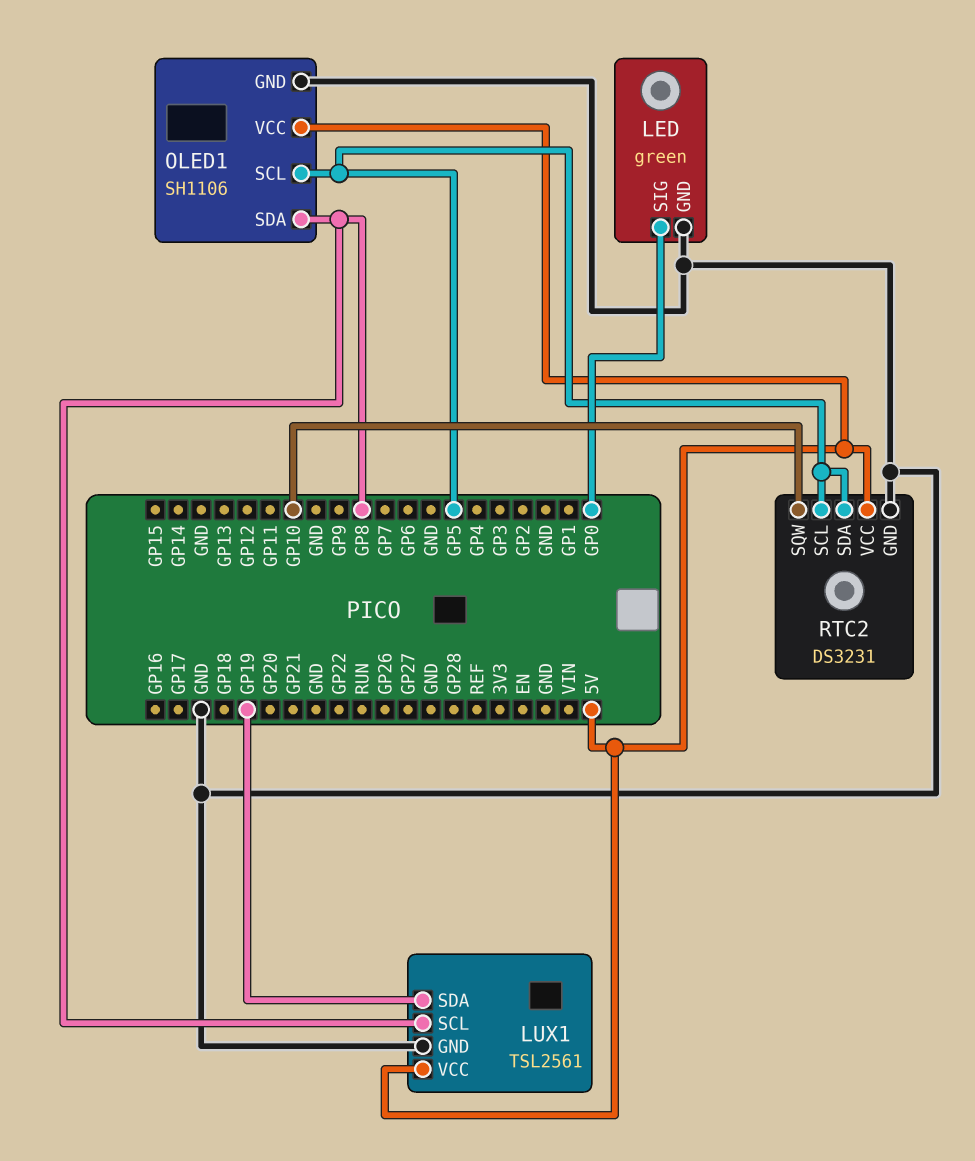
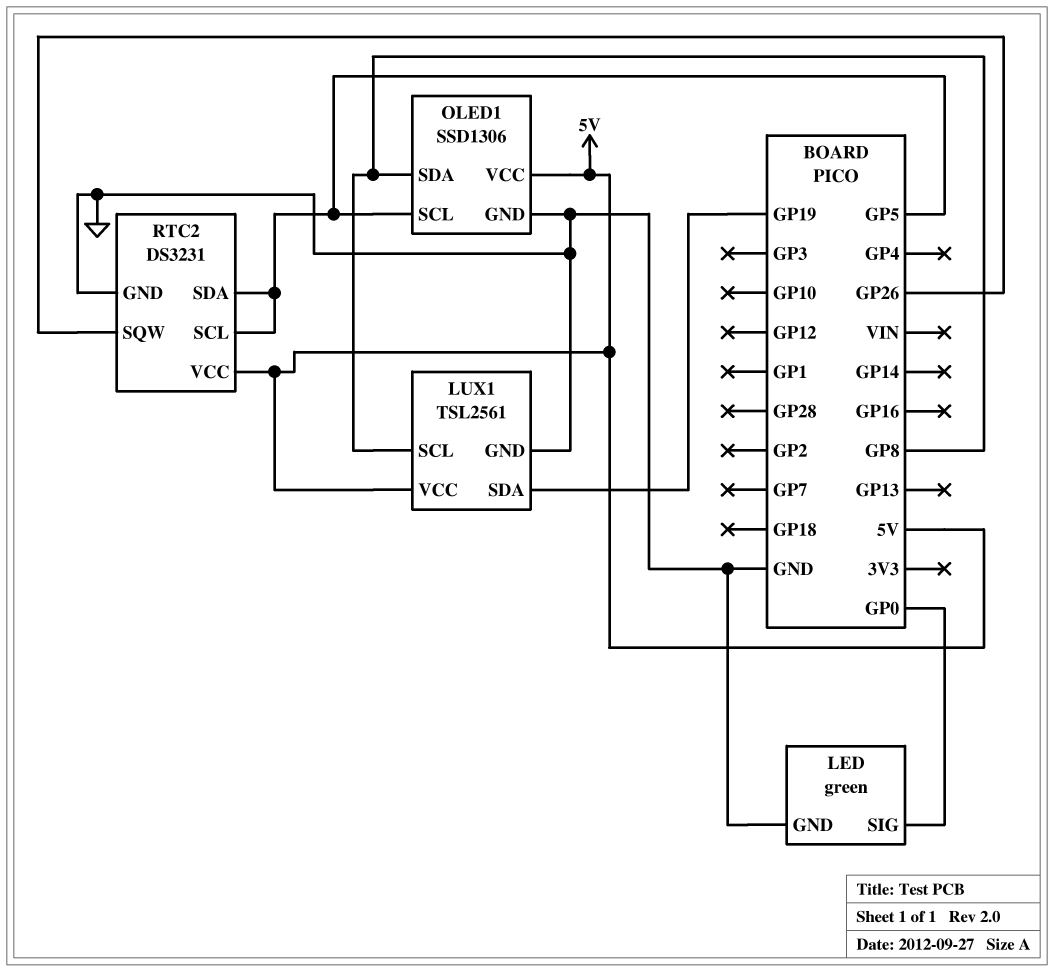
OLED1: SH1106 -> SSD1306
RTC2 pin SQW: GP10 -> GP26

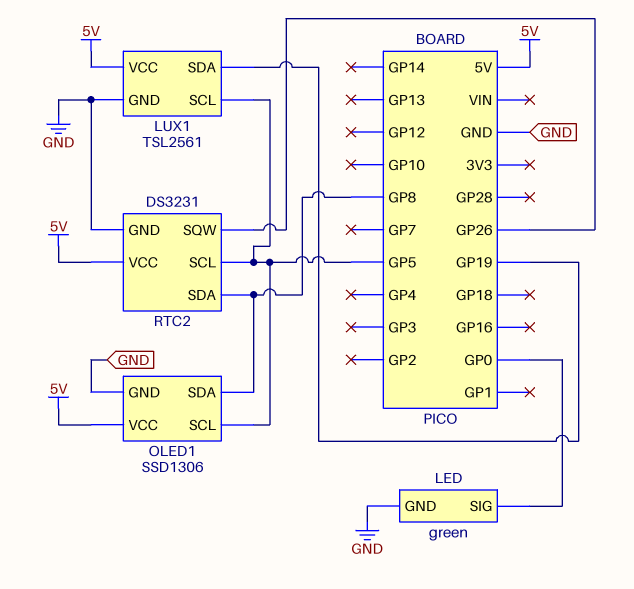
LUX1 pin SCL: GP8 -> GP5
RTC2 pin SDA: GP5 -> GP8

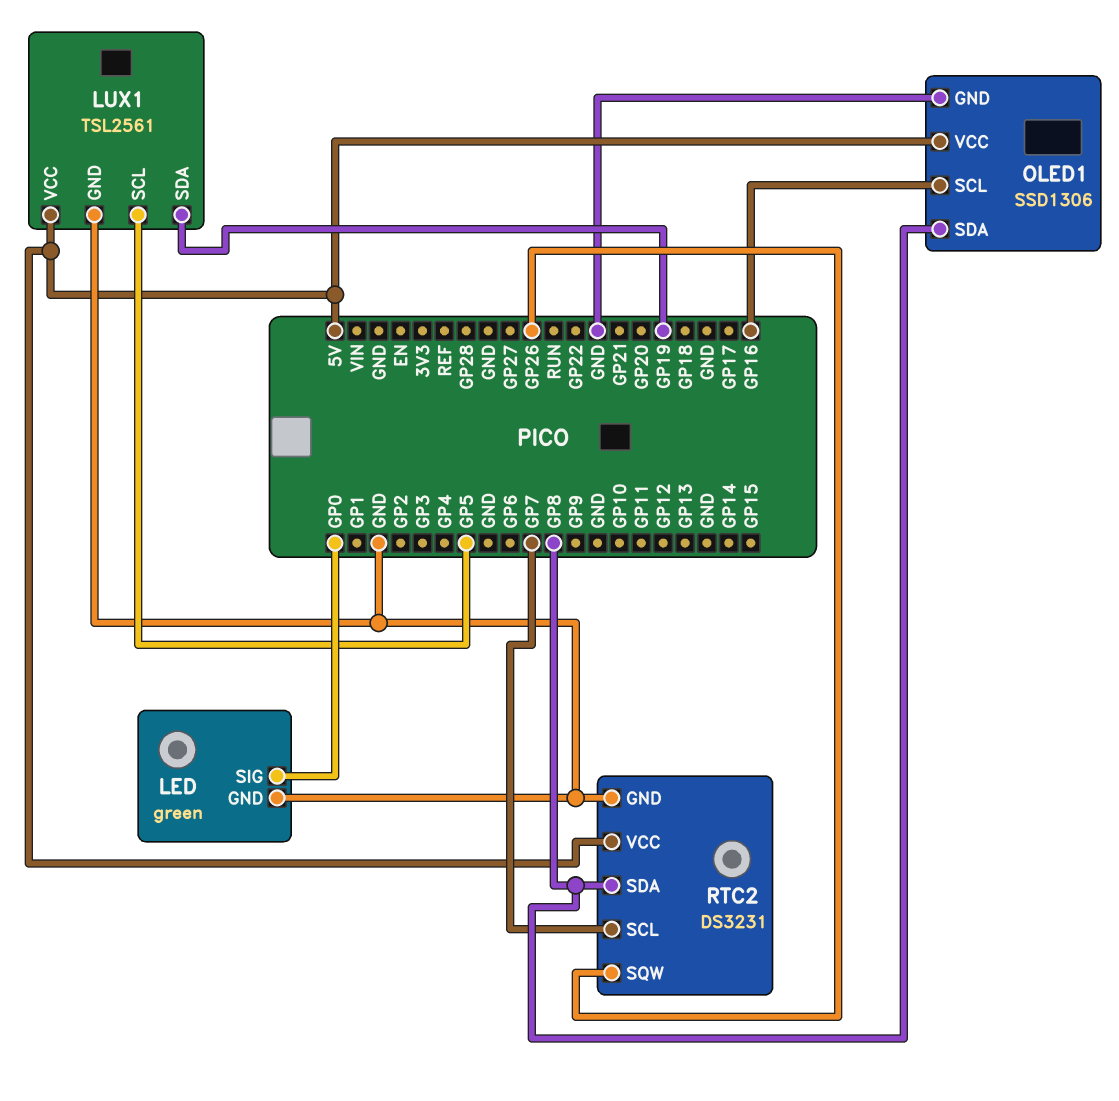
OLED1 pin SCL: GP5 -> GP16
RTC2 pin SCL: GP5 -> GP7

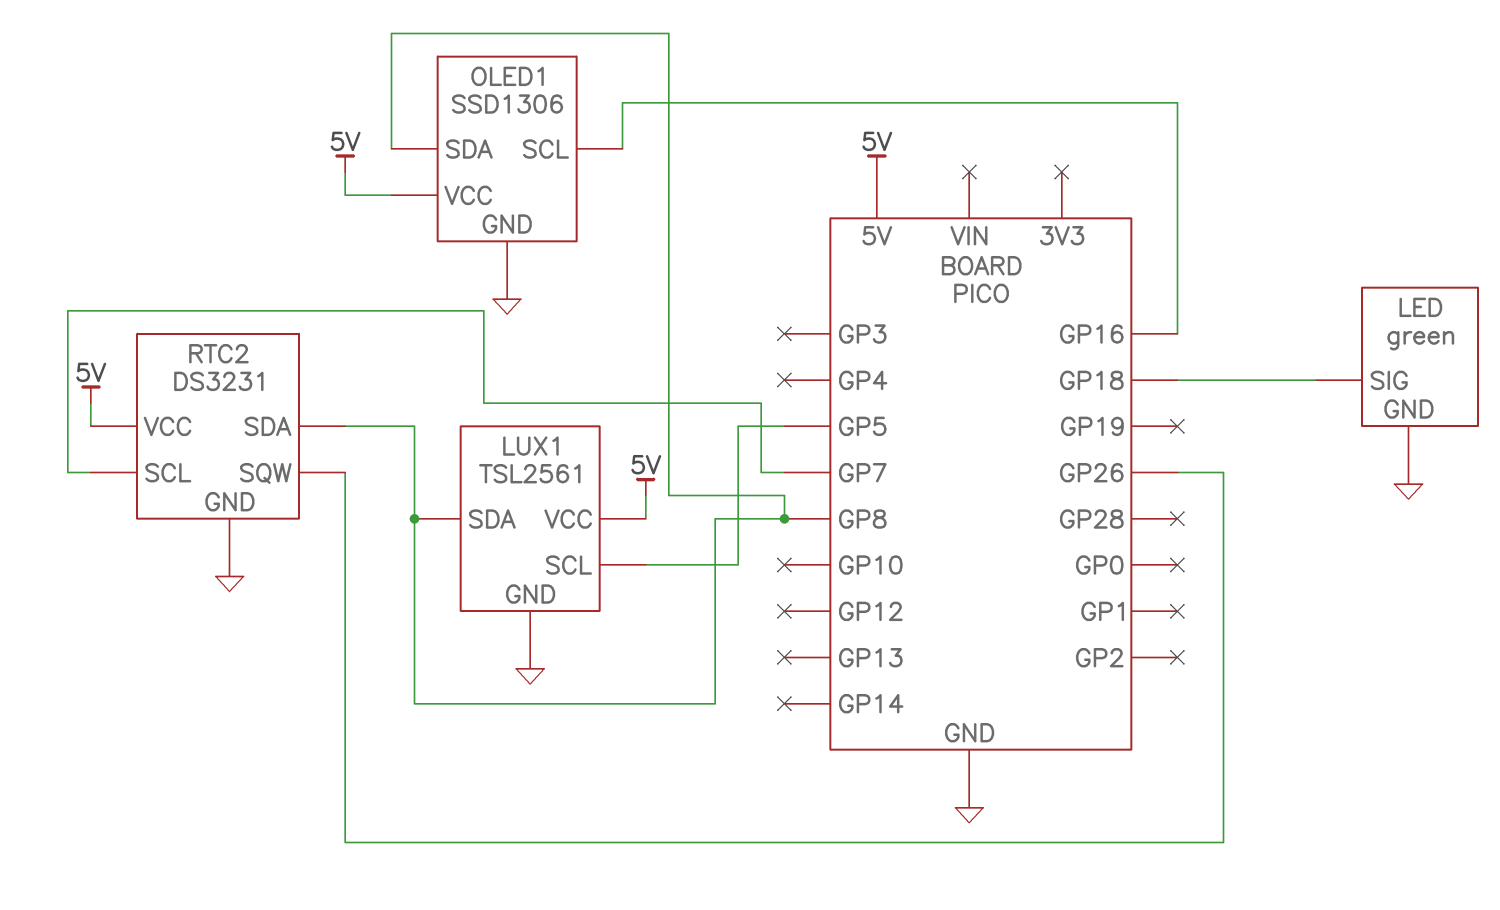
LED pin SIG: GP0 -> GP18
LUX1 pin SDA: GP19 -> GP8

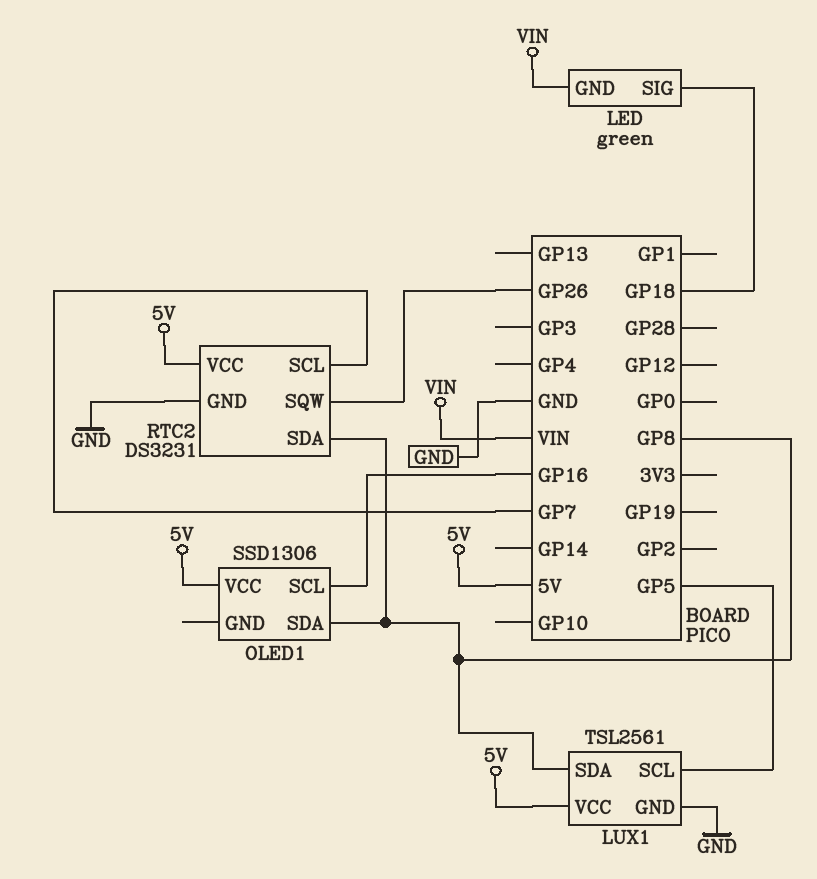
LED pin GND: GND -> VIN
OLED1 pin GND: GND -> none

